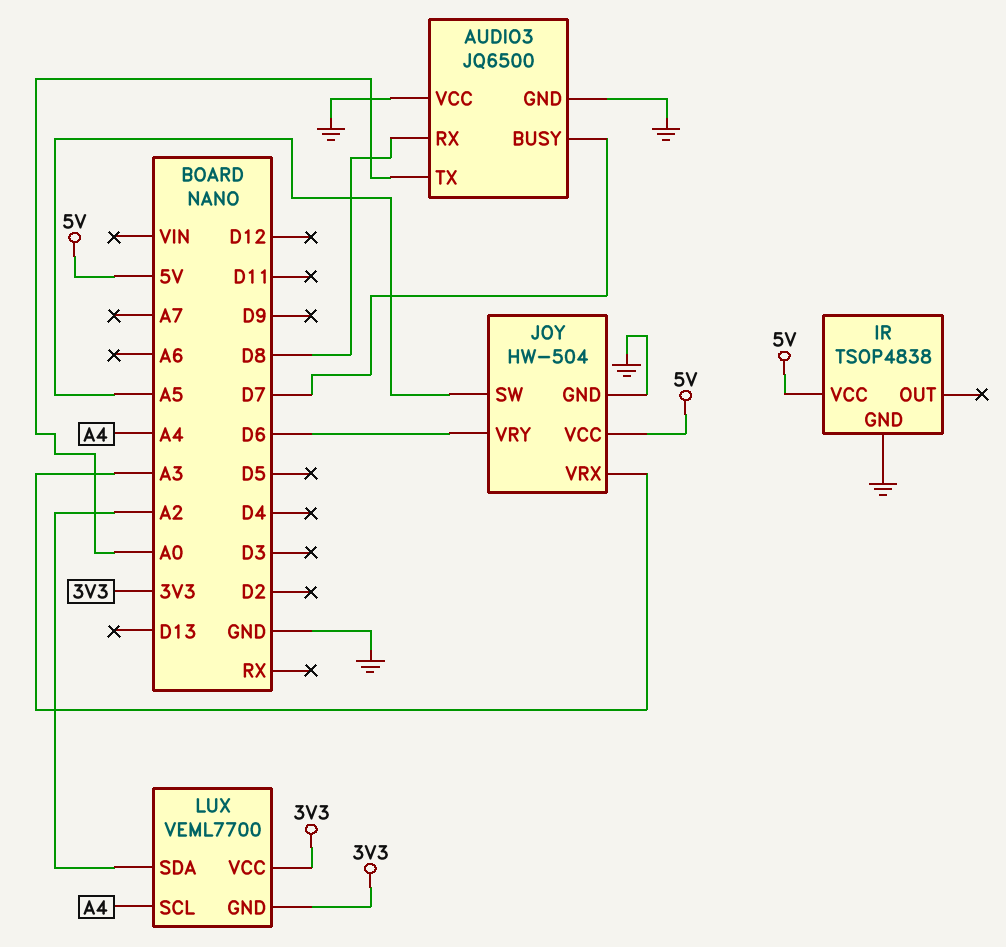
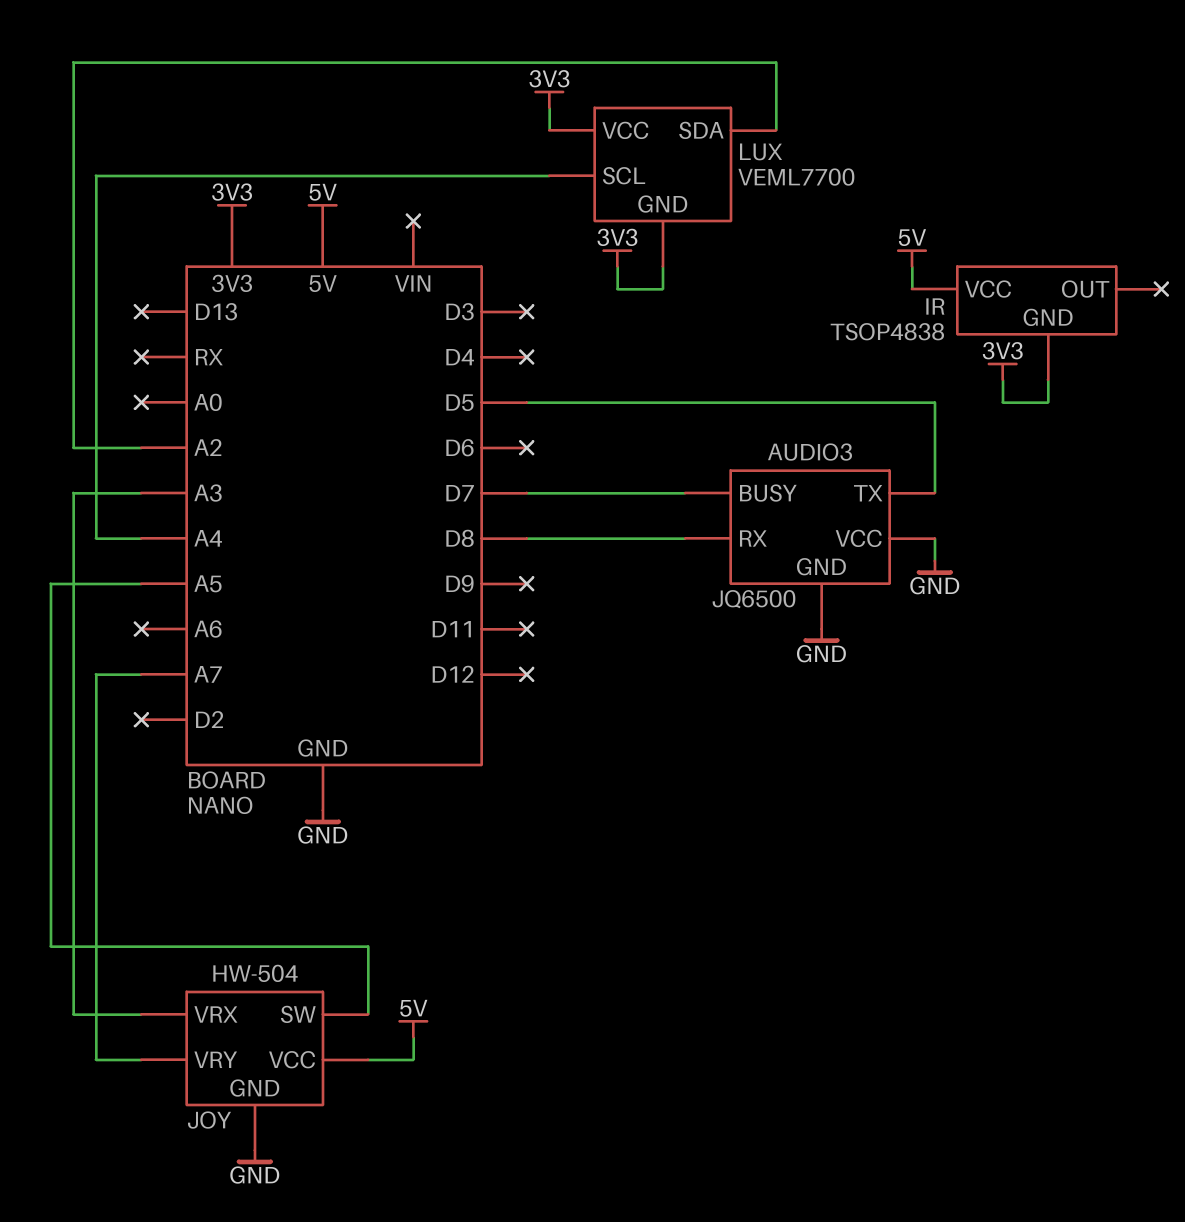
AUDIO3 pin TX: A0 -> D5
IR pin GND: GND -> 3V3
JOY pin VRY: D6 -> A7

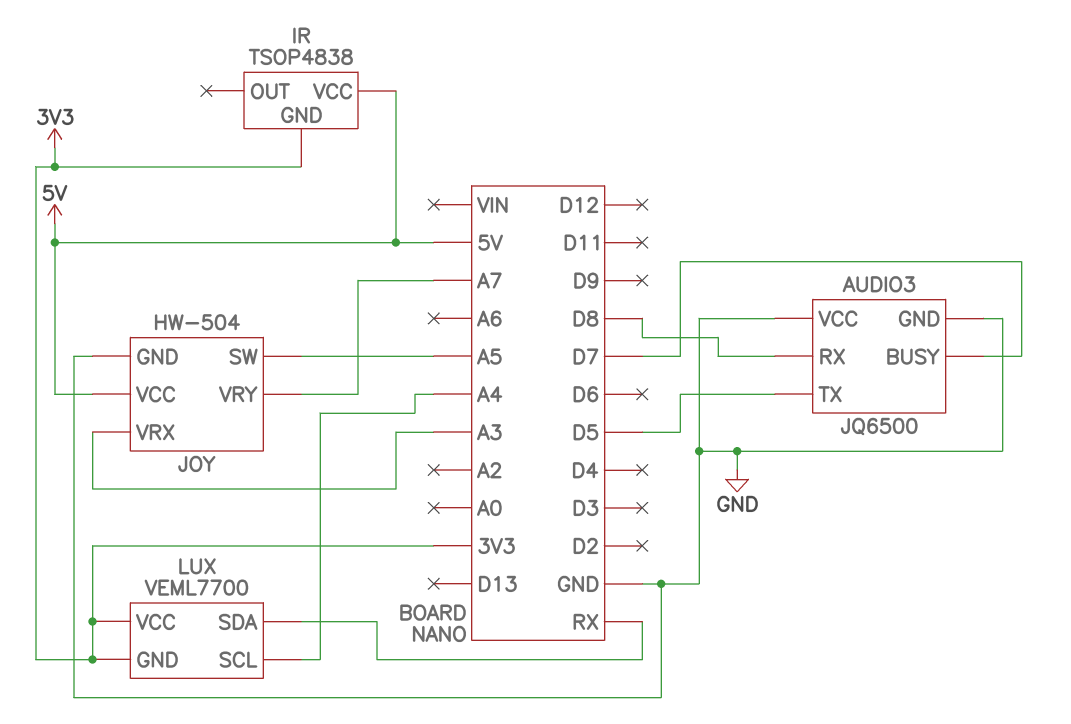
LUX pin SDA: A2 -> RX

